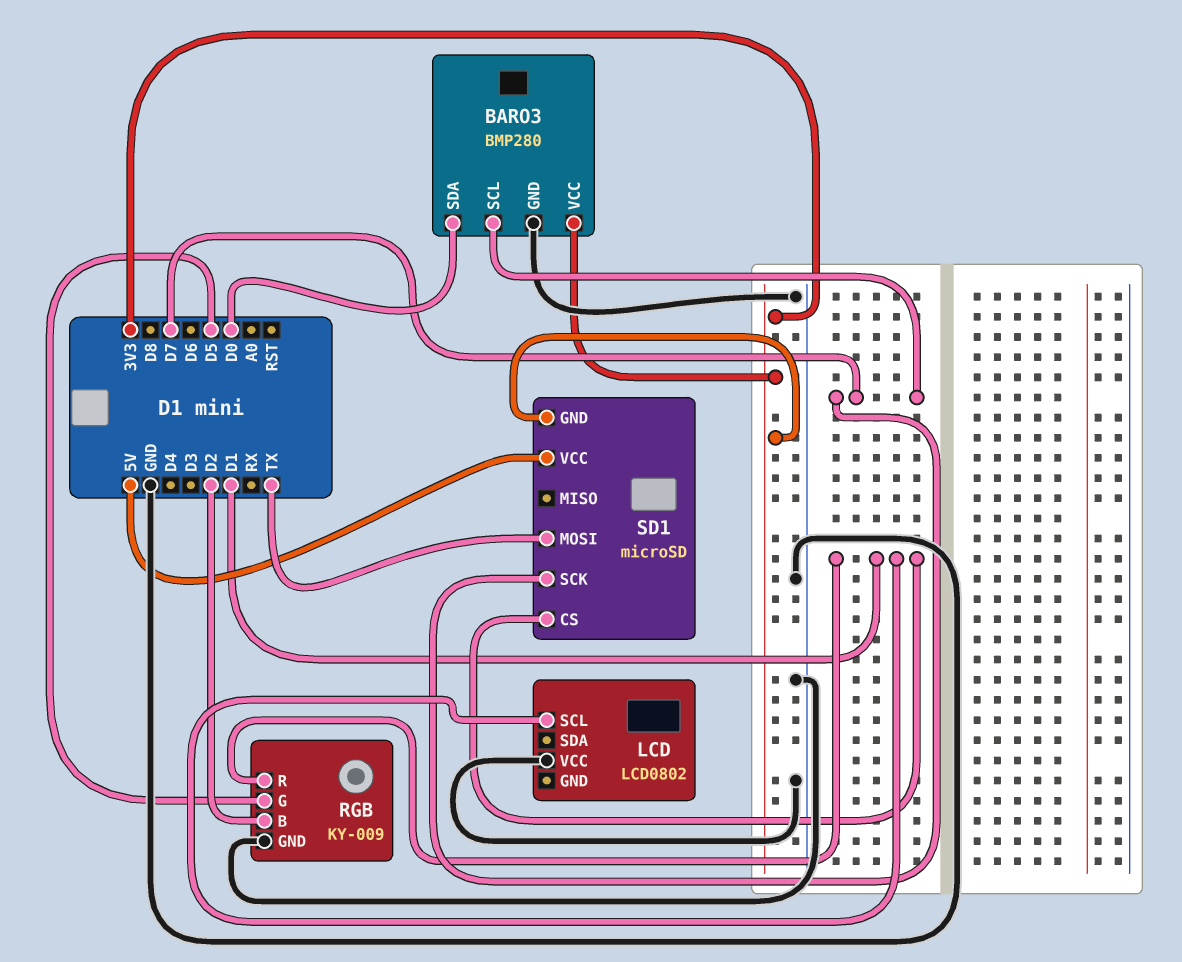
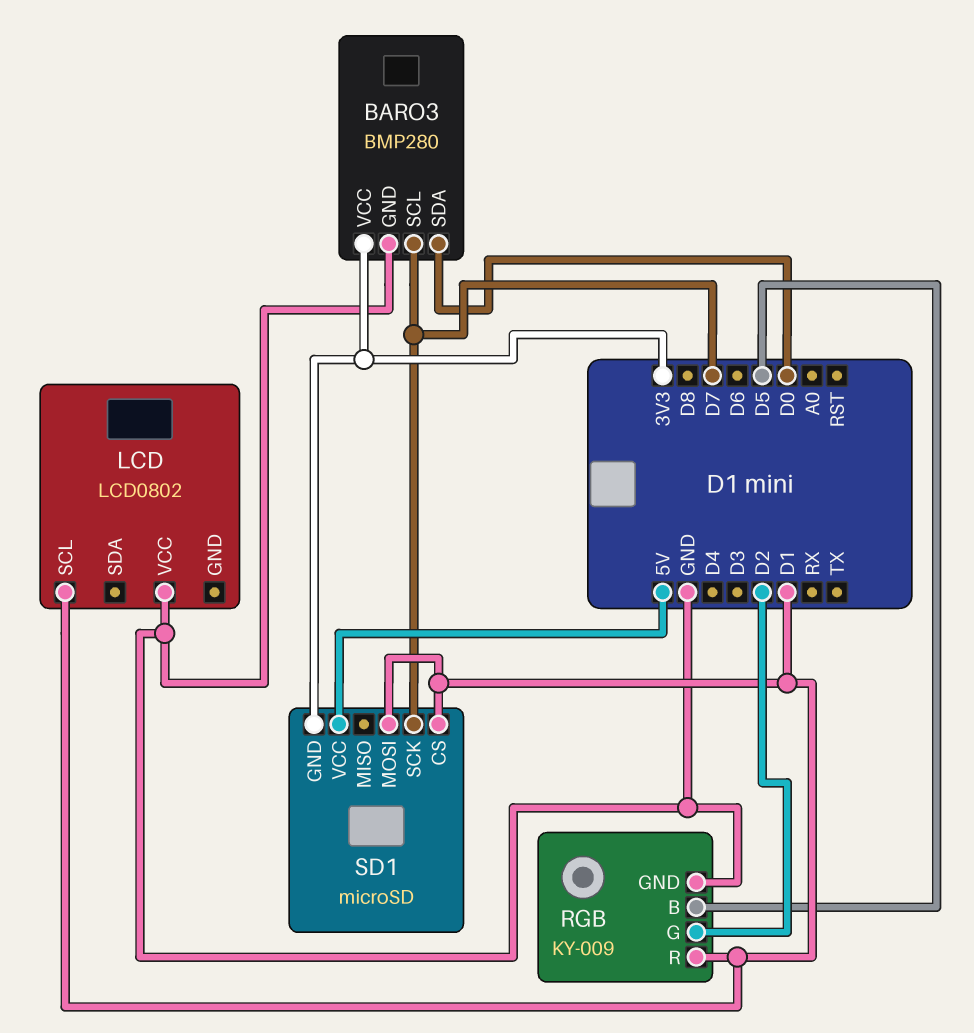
RGB pin B: D2 -> D5
RGB pin G: D5 -> D2
SD1 pin MOSI: TX -> D1

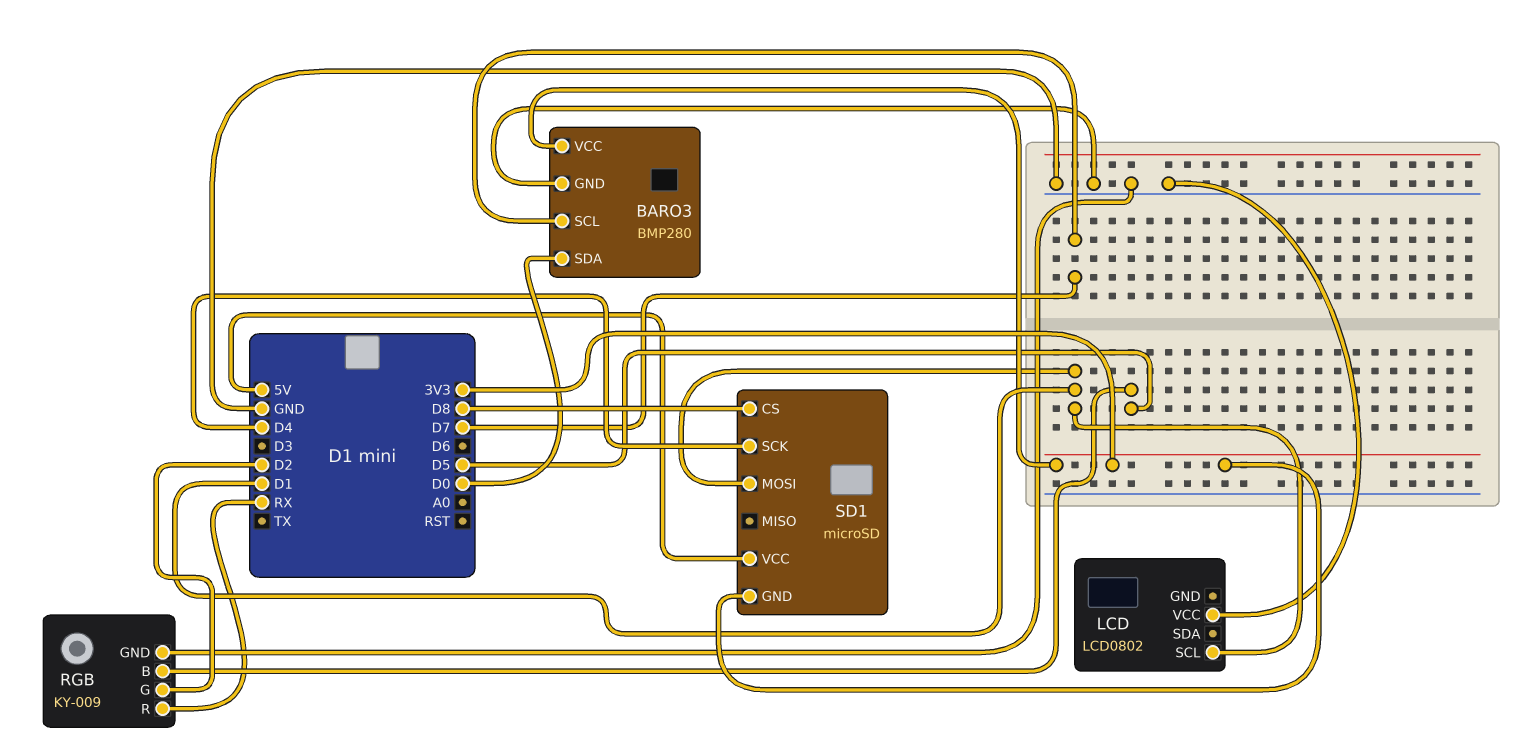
RGB pin R: D1 -> RX
SD1 pin CS: D1 -> D8
SD1 pin SCK: D7 -> D4

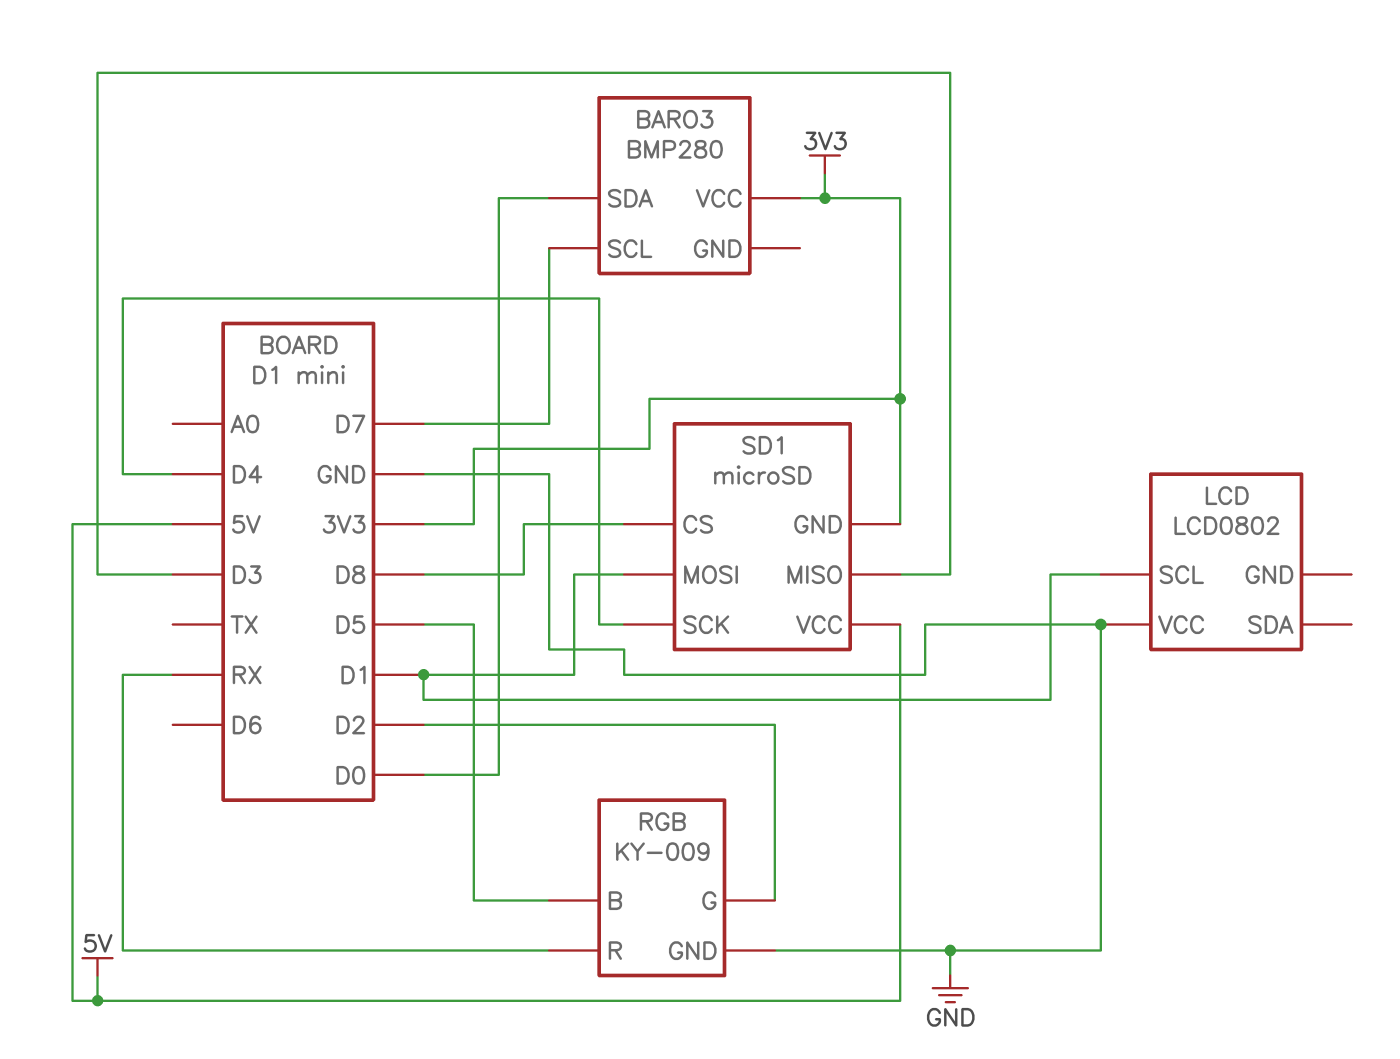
BARO3 pin GND: GND -> none
SD1 pin MISO: none -> D3

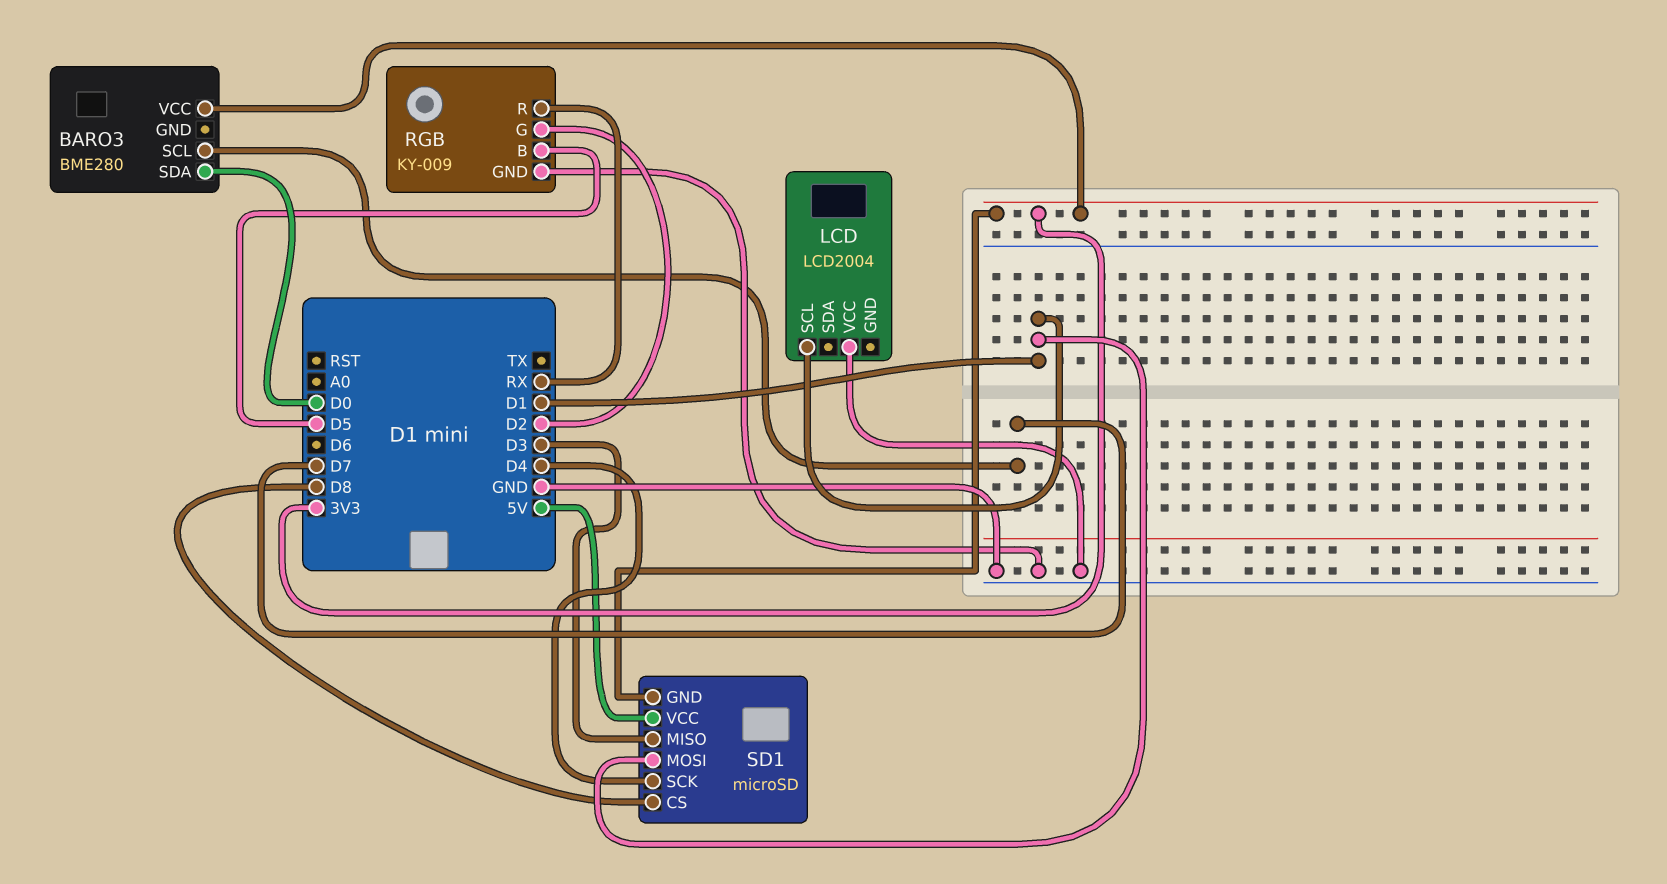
BARO3: BMP280 -> BME280
LCD: LCD0802 -> LCD2004

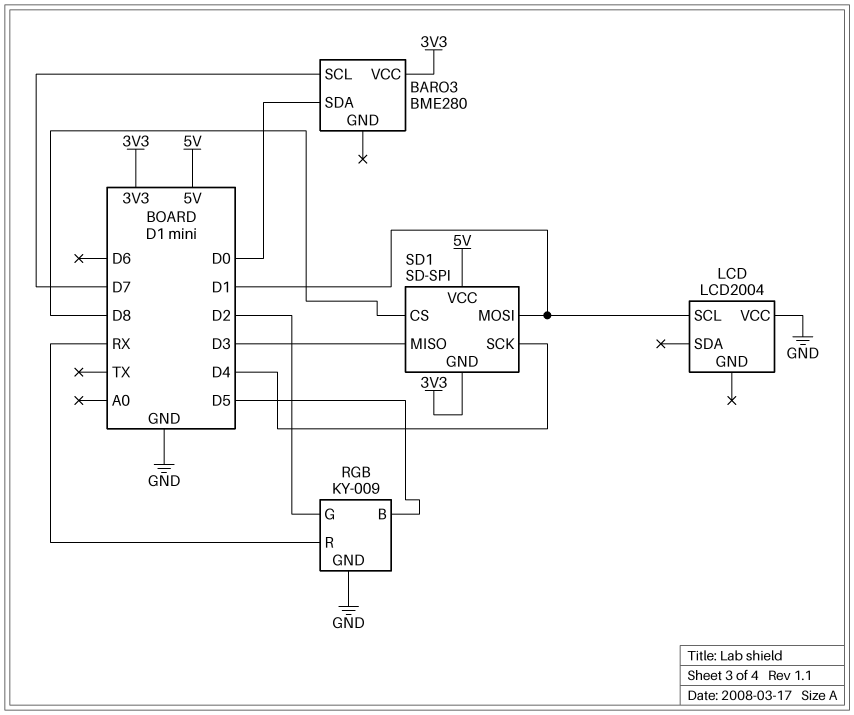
SD1: microSD -> SD-SPI

